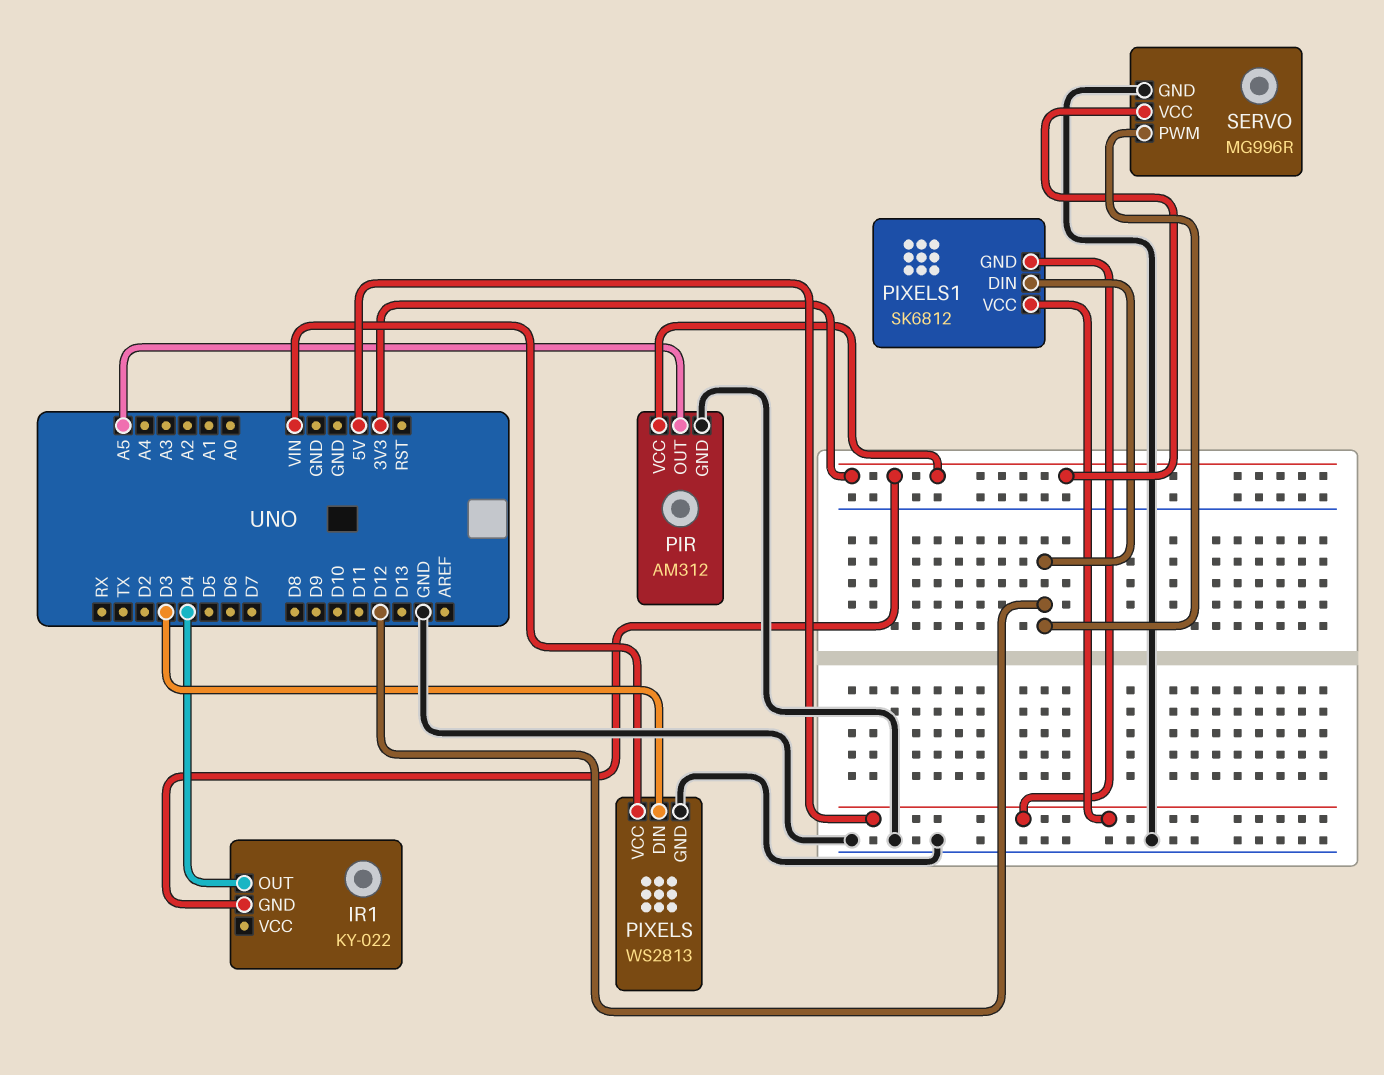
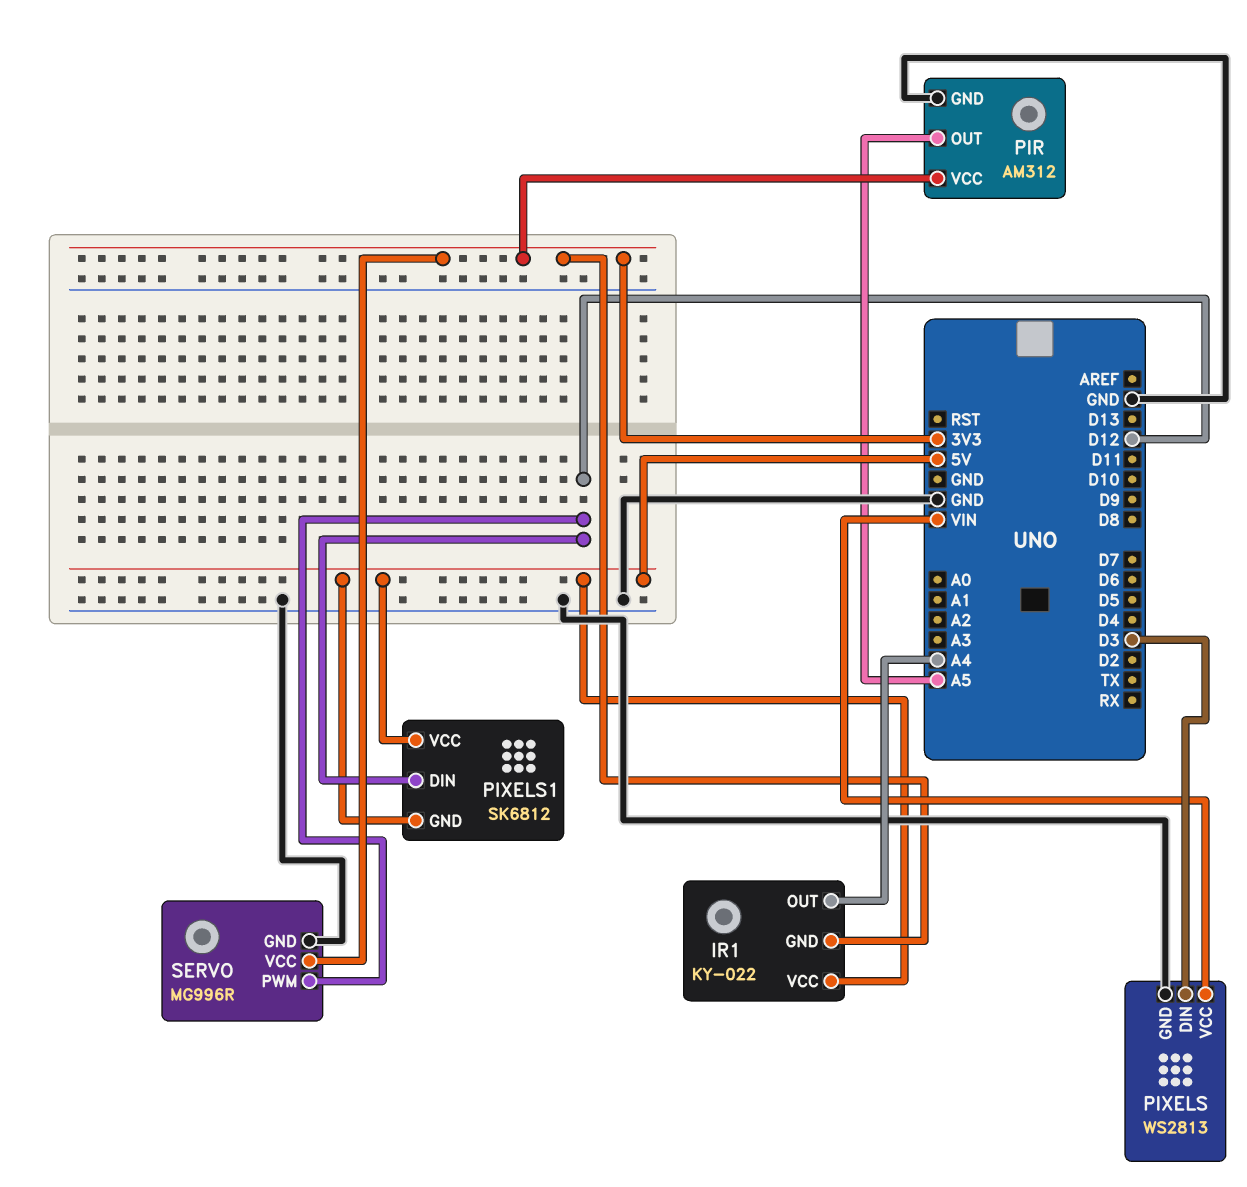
IR1 pin OUT: D4 -> A4
IR1 pin VCC: none -> 5V

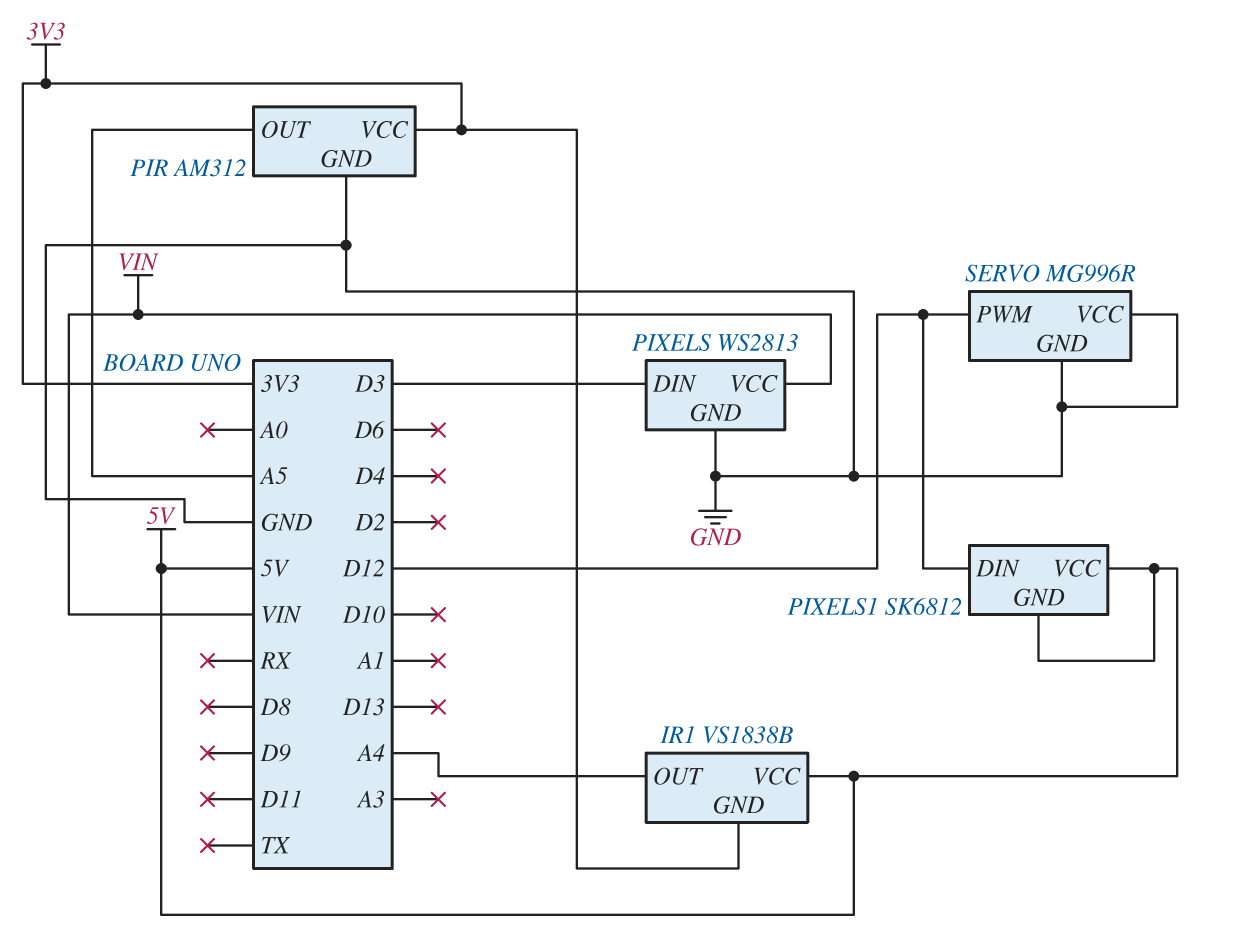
IR1: KY-022 -> VS1838B
SERVO pin VCC: 3V3 -> GND

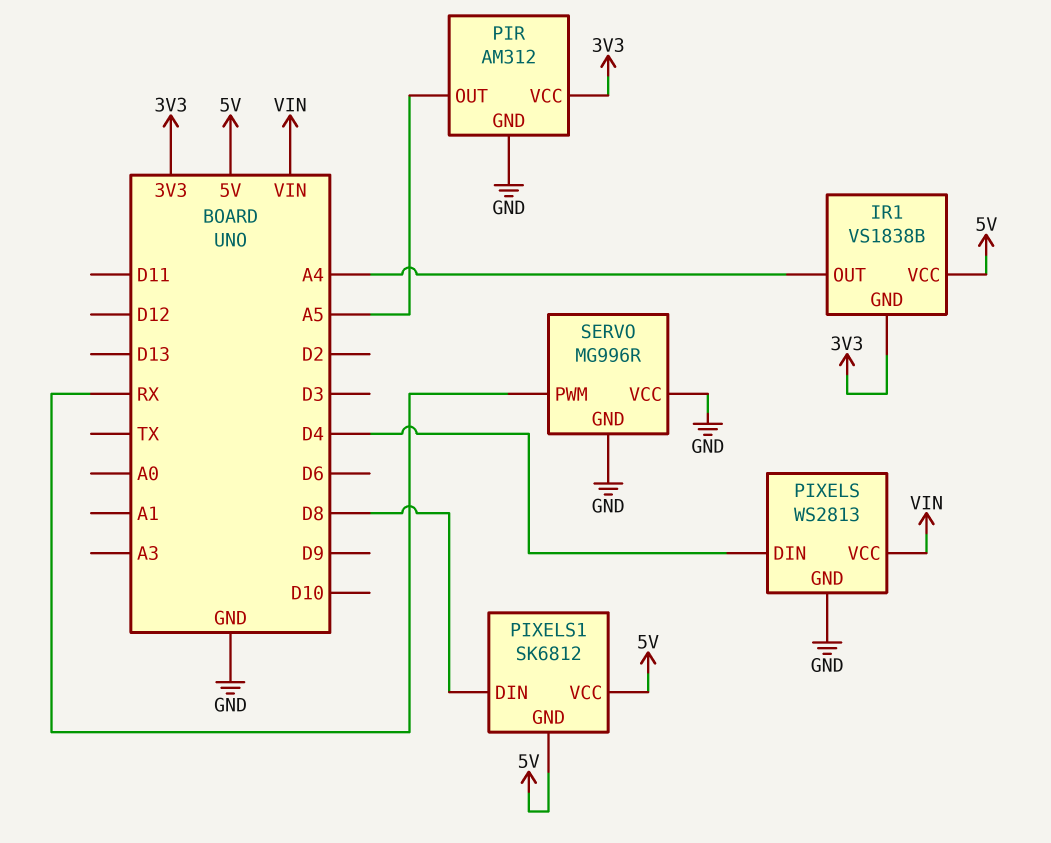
PIXELS pin DIN: D3 -> D4
PIXELS1 pin DIN: D12 -> D8
SERVO pin PWM: D12 -> RX

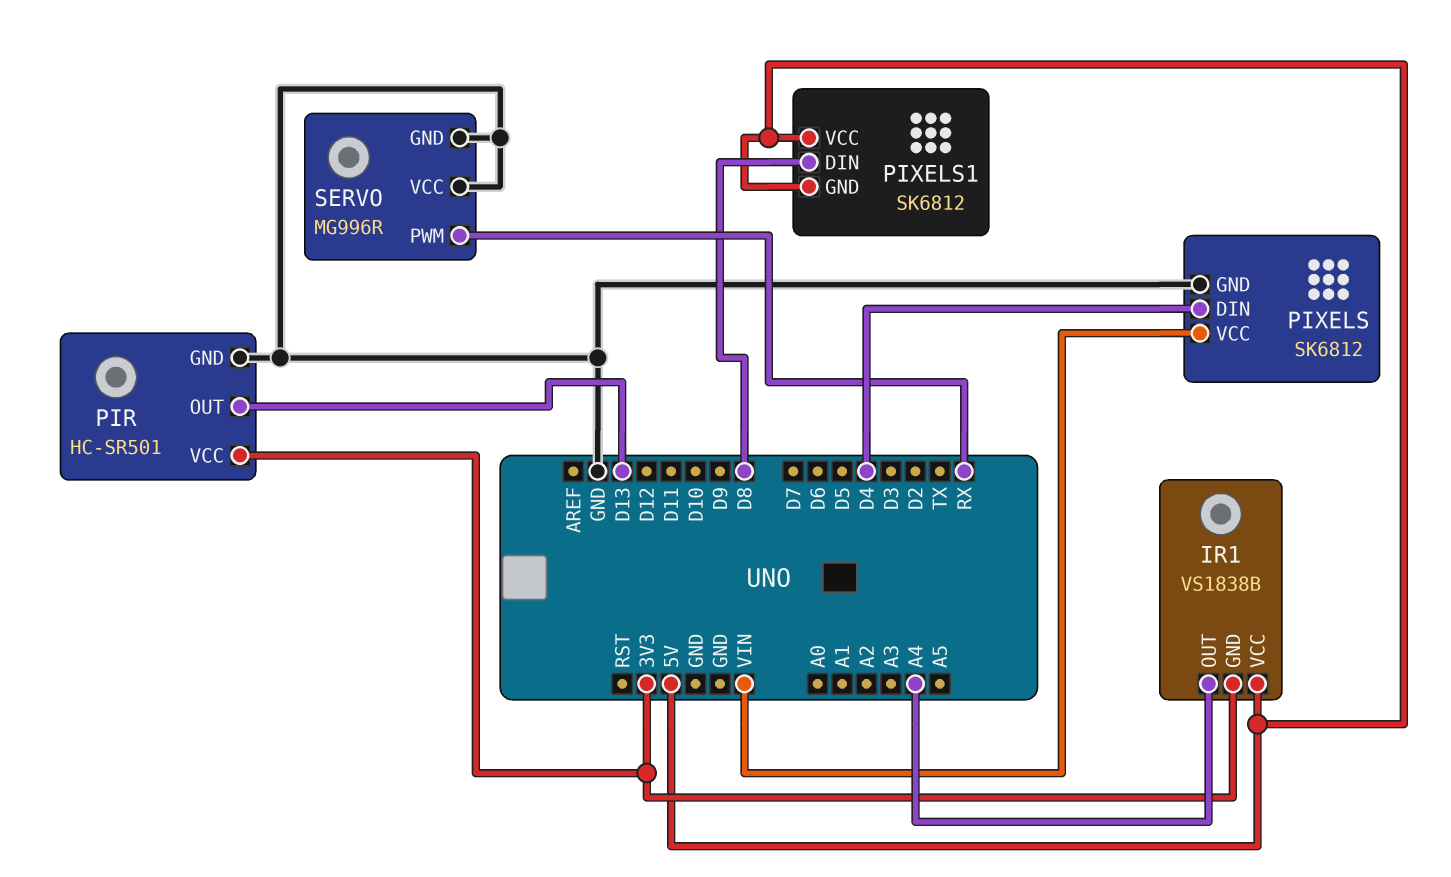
PIR: AM312 -> HC-SR501
PIR pin OUT: A5 -> D13
PIXELS: WS2813 -> SK6812

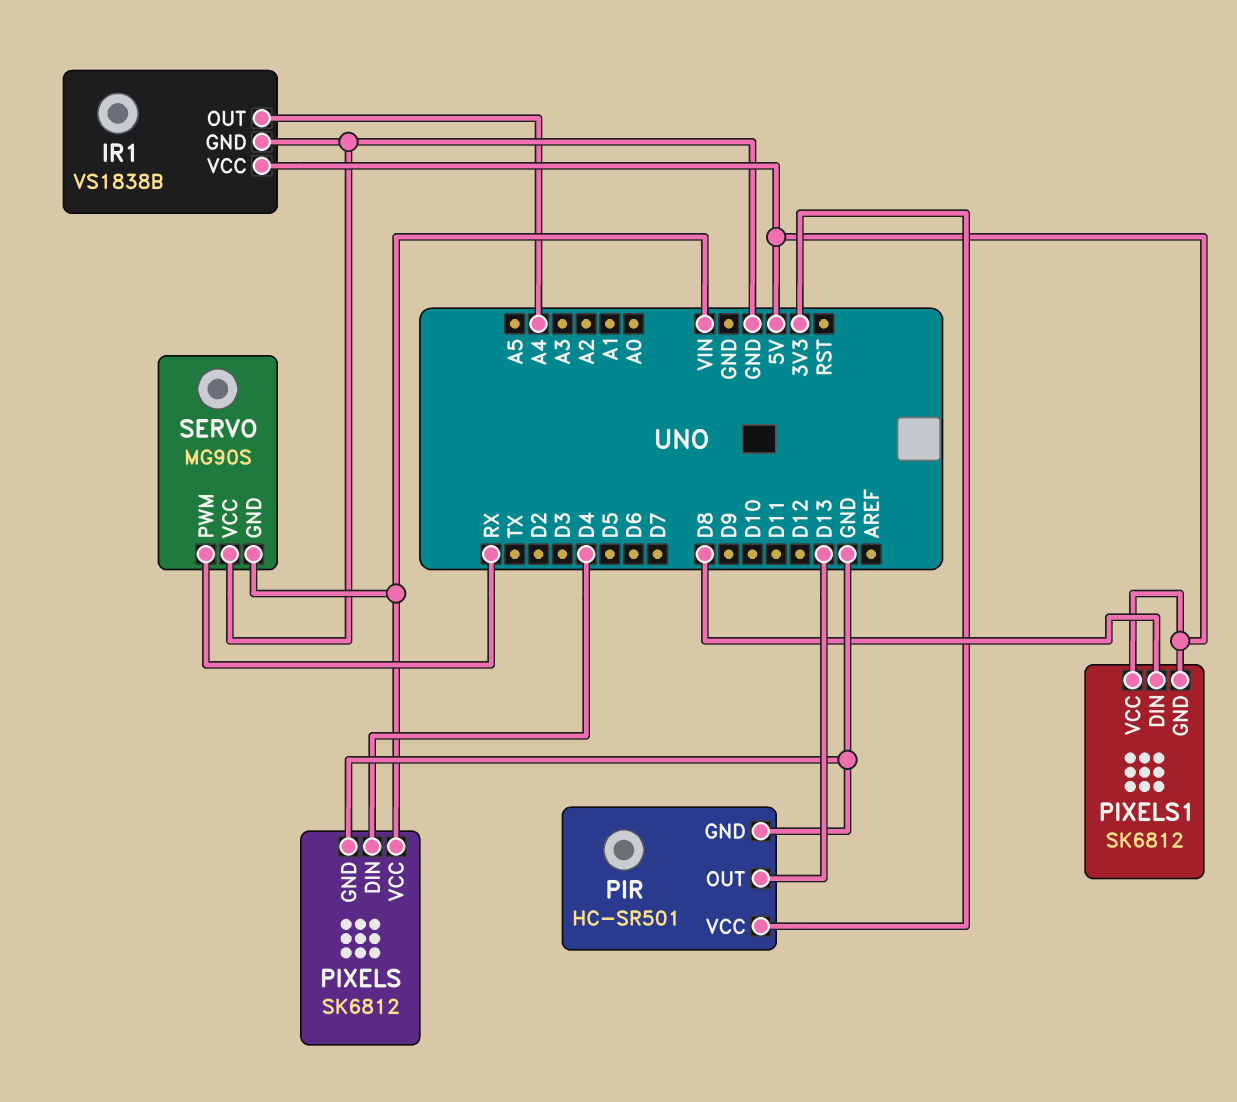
IR1 pin GND: 3V3 -> GND
SERVO: MG996R -> MG90S
SERVO pin GND: GND -> VIN

